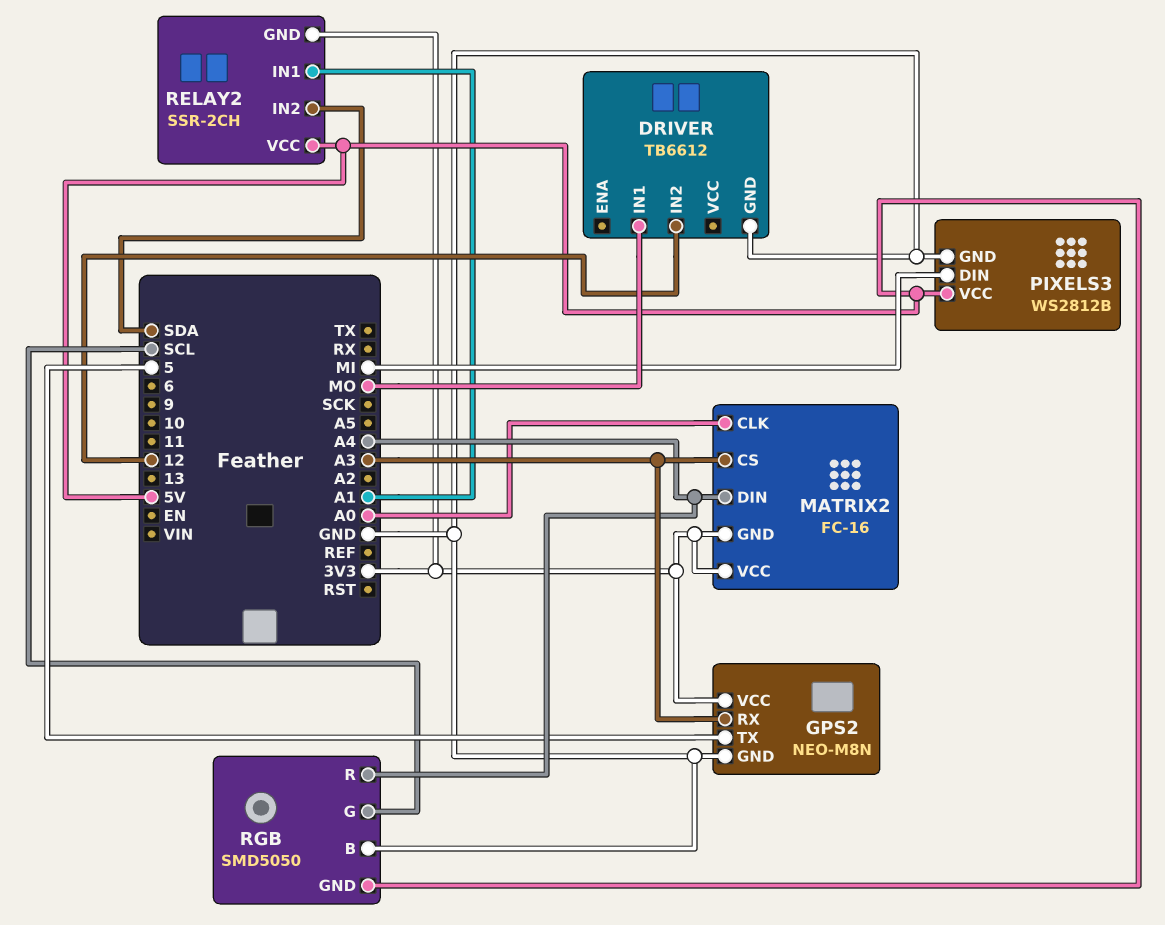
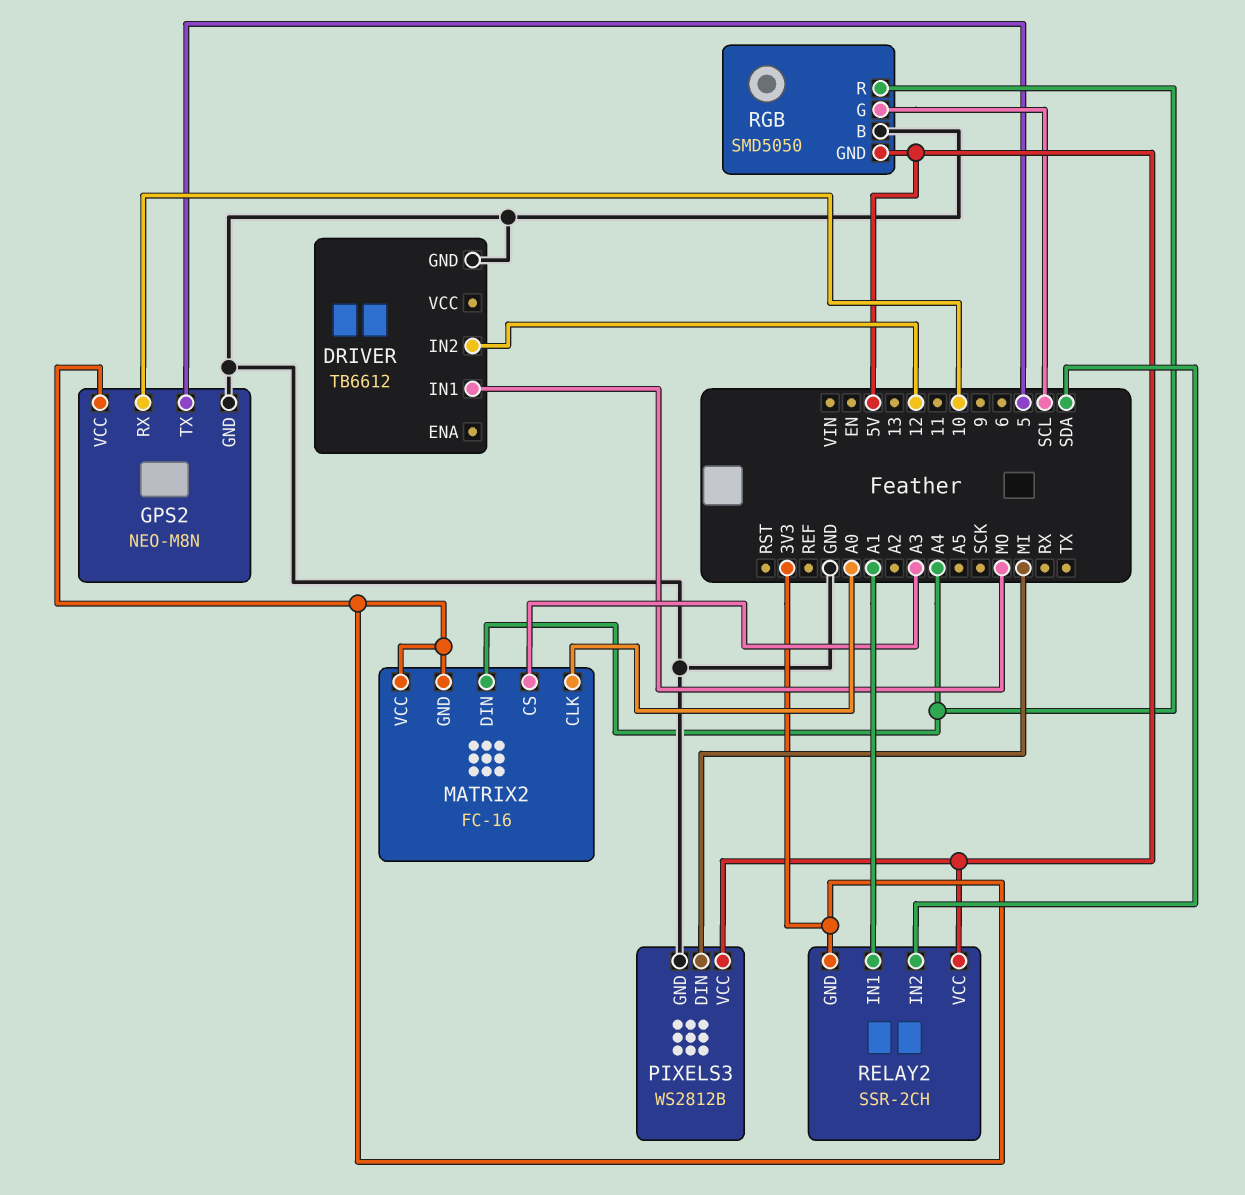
GPS2 pin RX: A3 -> 10

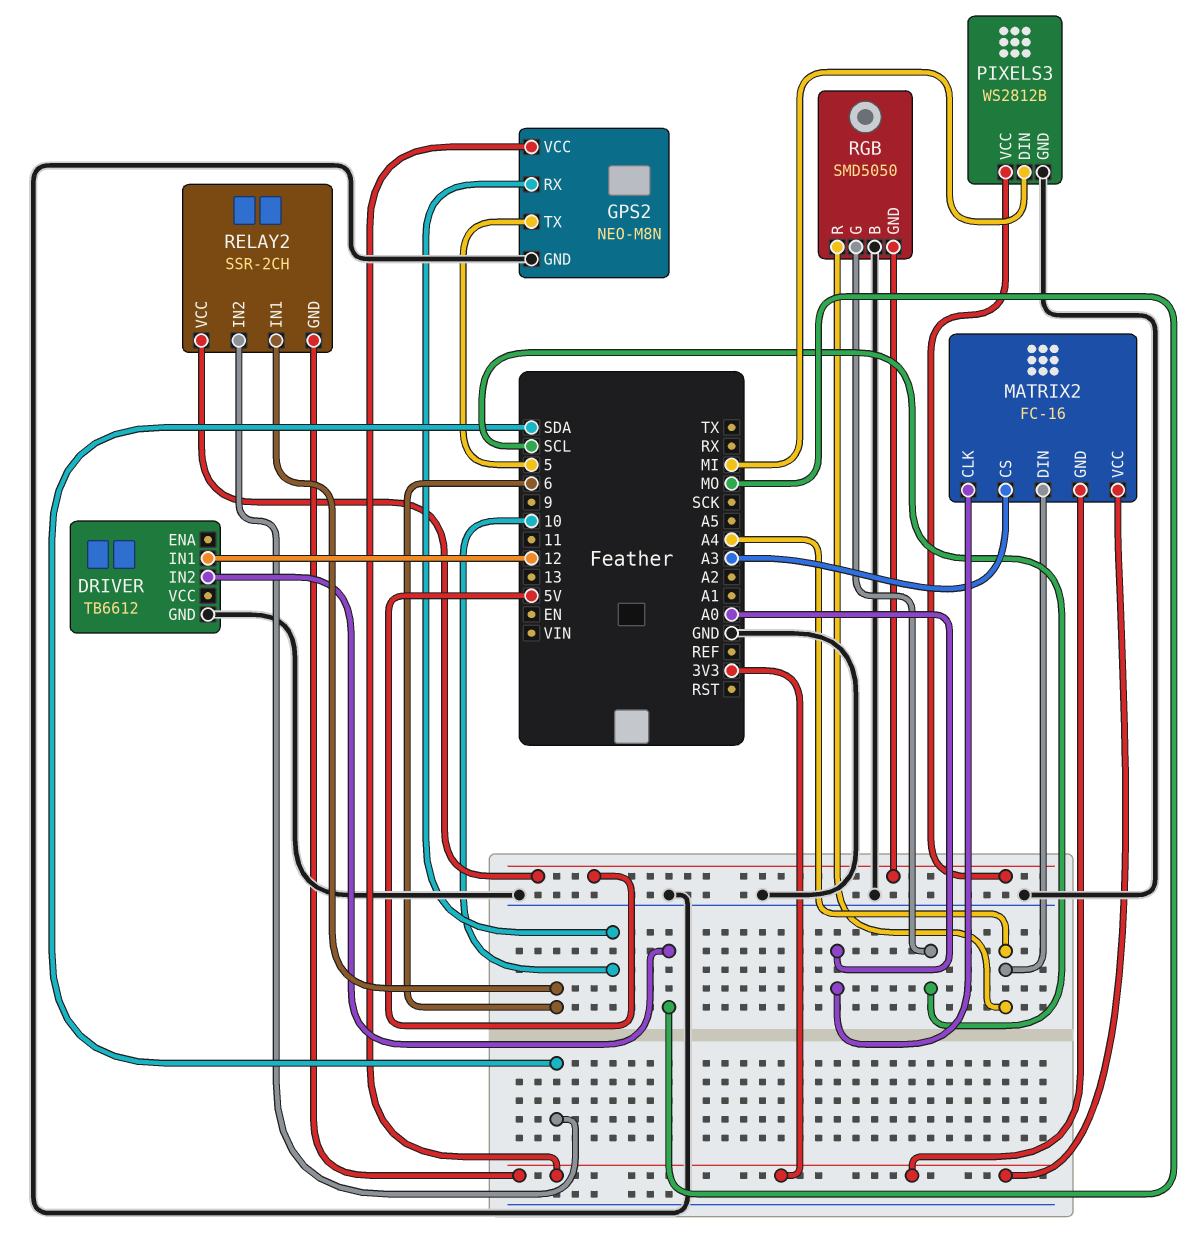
DRIVER pin IN1: MO -> 12
DRIVER pin IN2: 12 -> MO
RELAY2 pin IN1: A1 -> 6

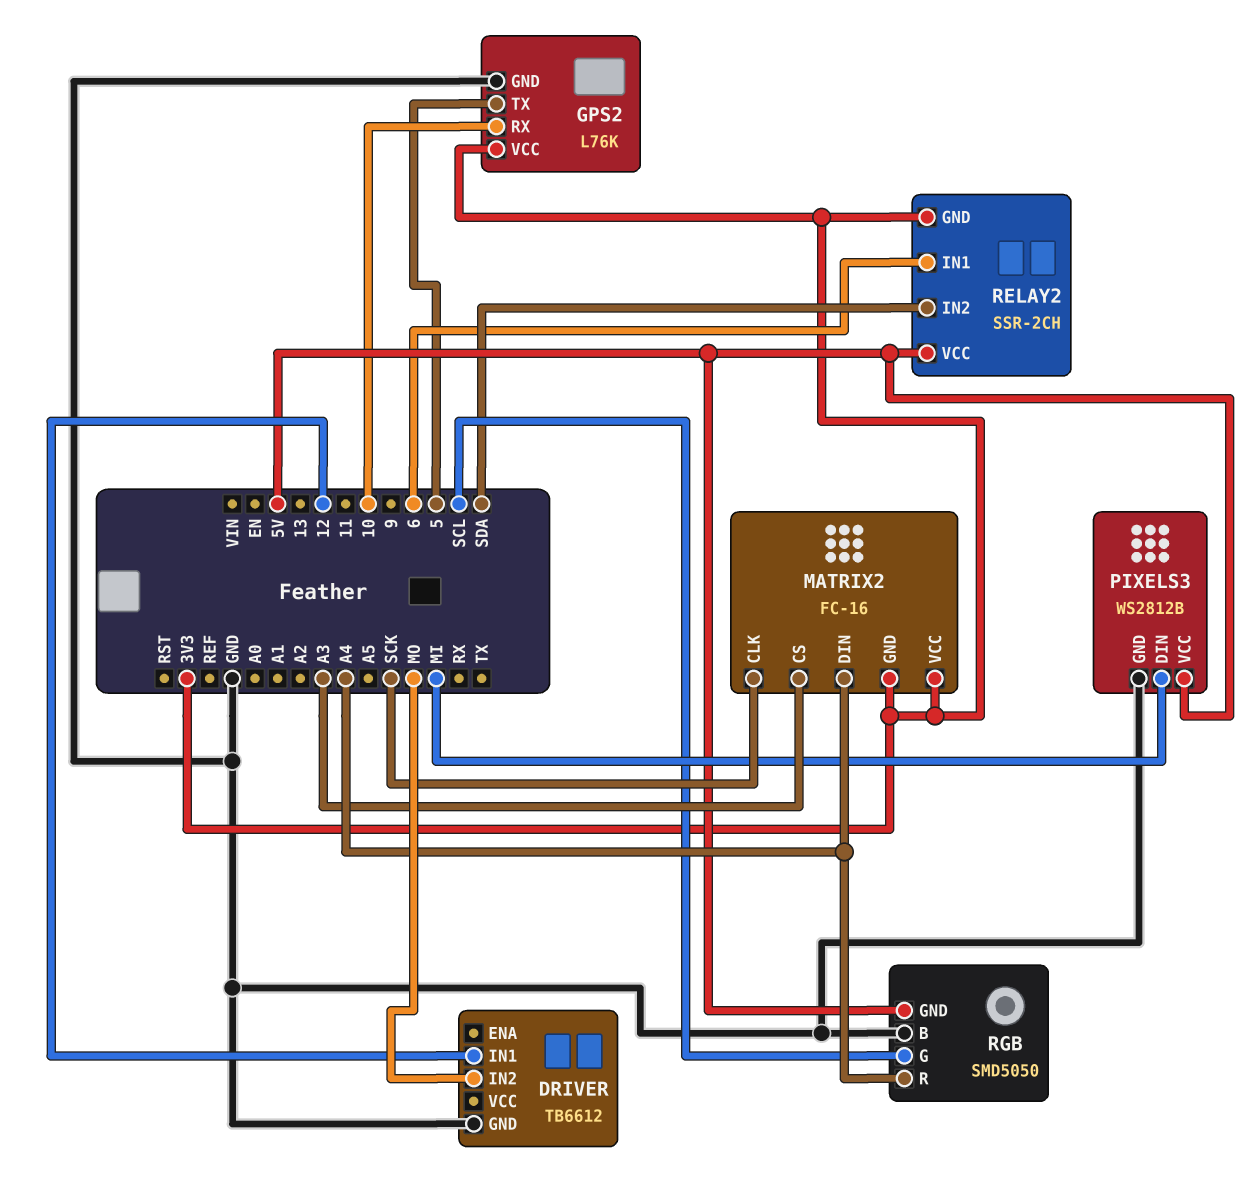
GPS2: NEO-M8N -> L76K
MATRIX2 pin CLK: A0 -> SCK

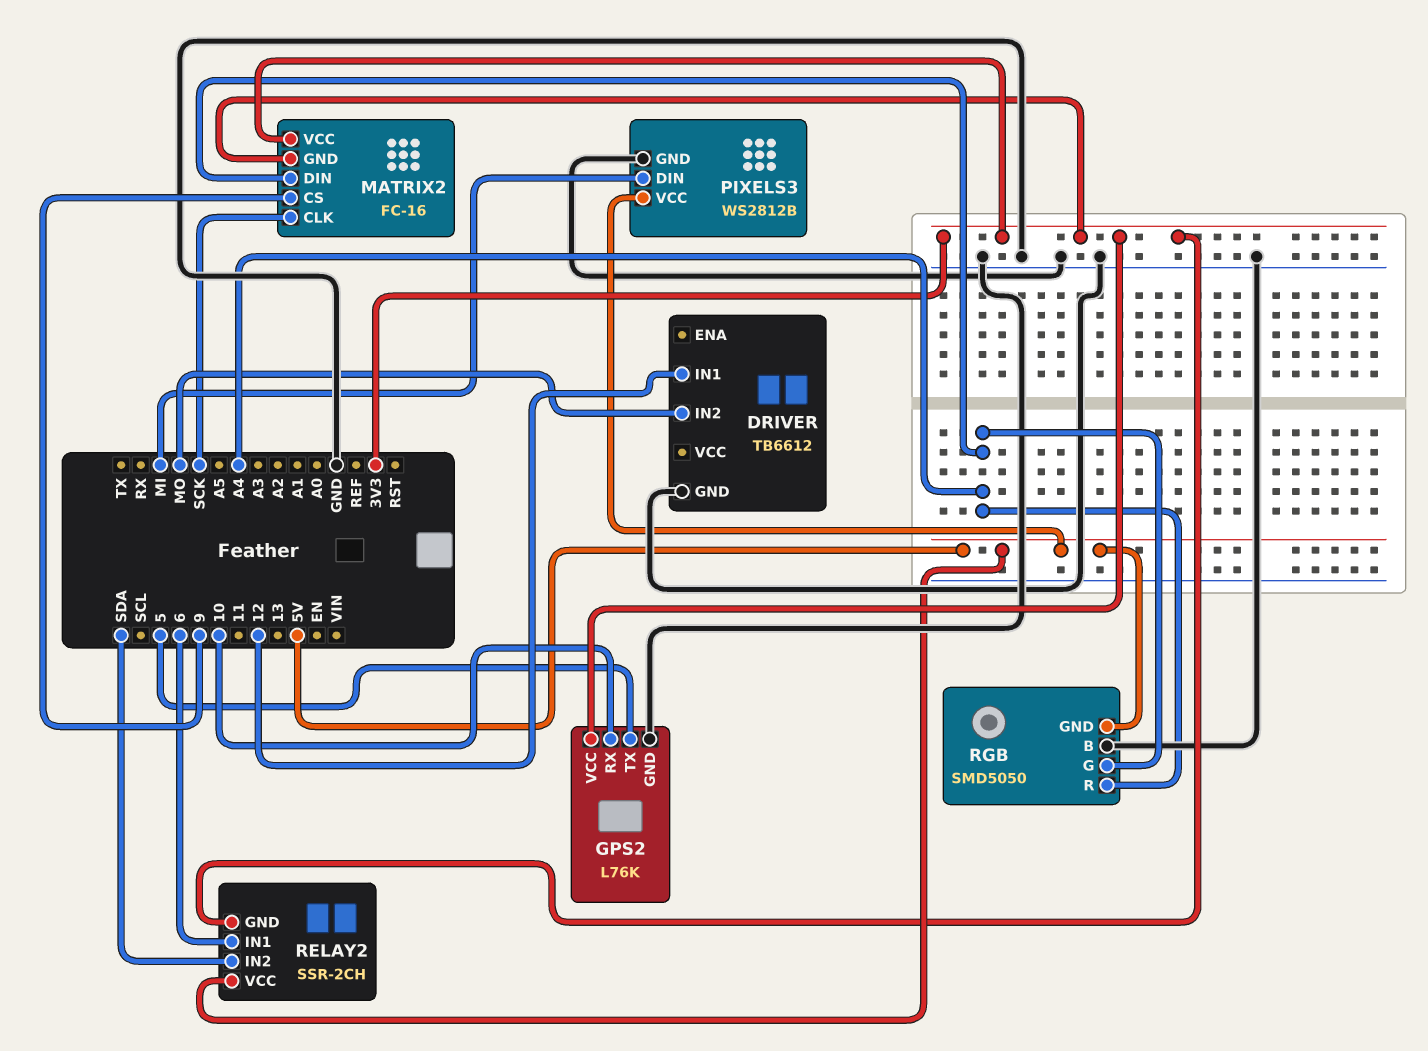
MATRIX2 pin CS: A3 -> 9
RGB pin G: SCL -> A4

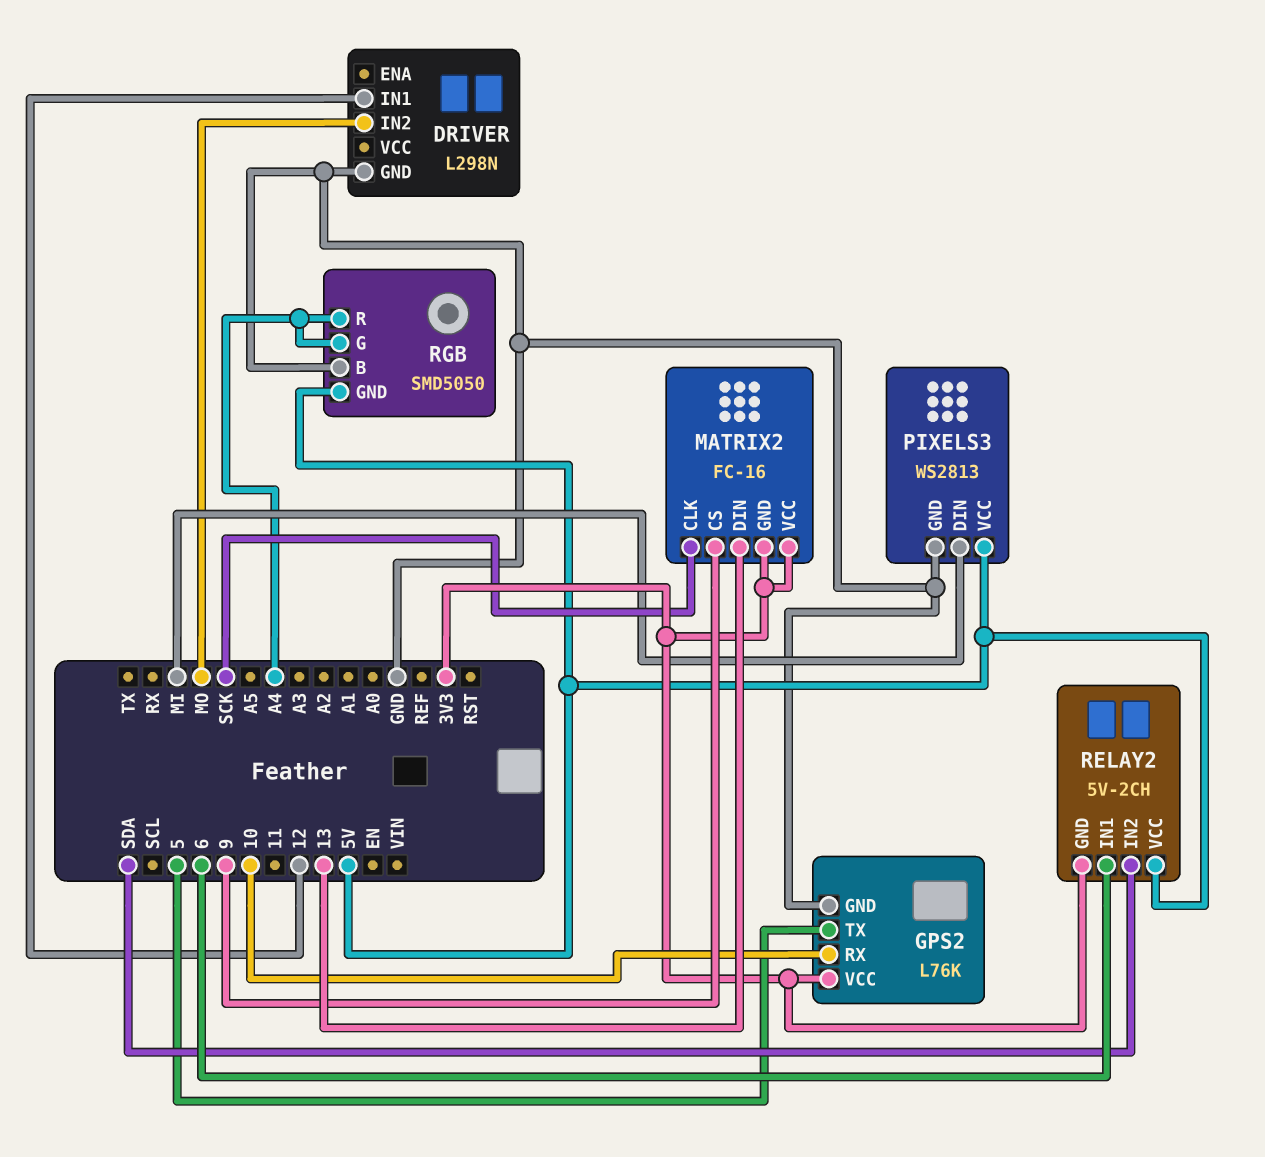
DRIVER: TB6612 -> L298N
MATRIX2 pin DIN: A4 -> 13
PIXELS3: WS2812B -> WS2813
RELAY2: SSR-2CH -> 5V-2CH

